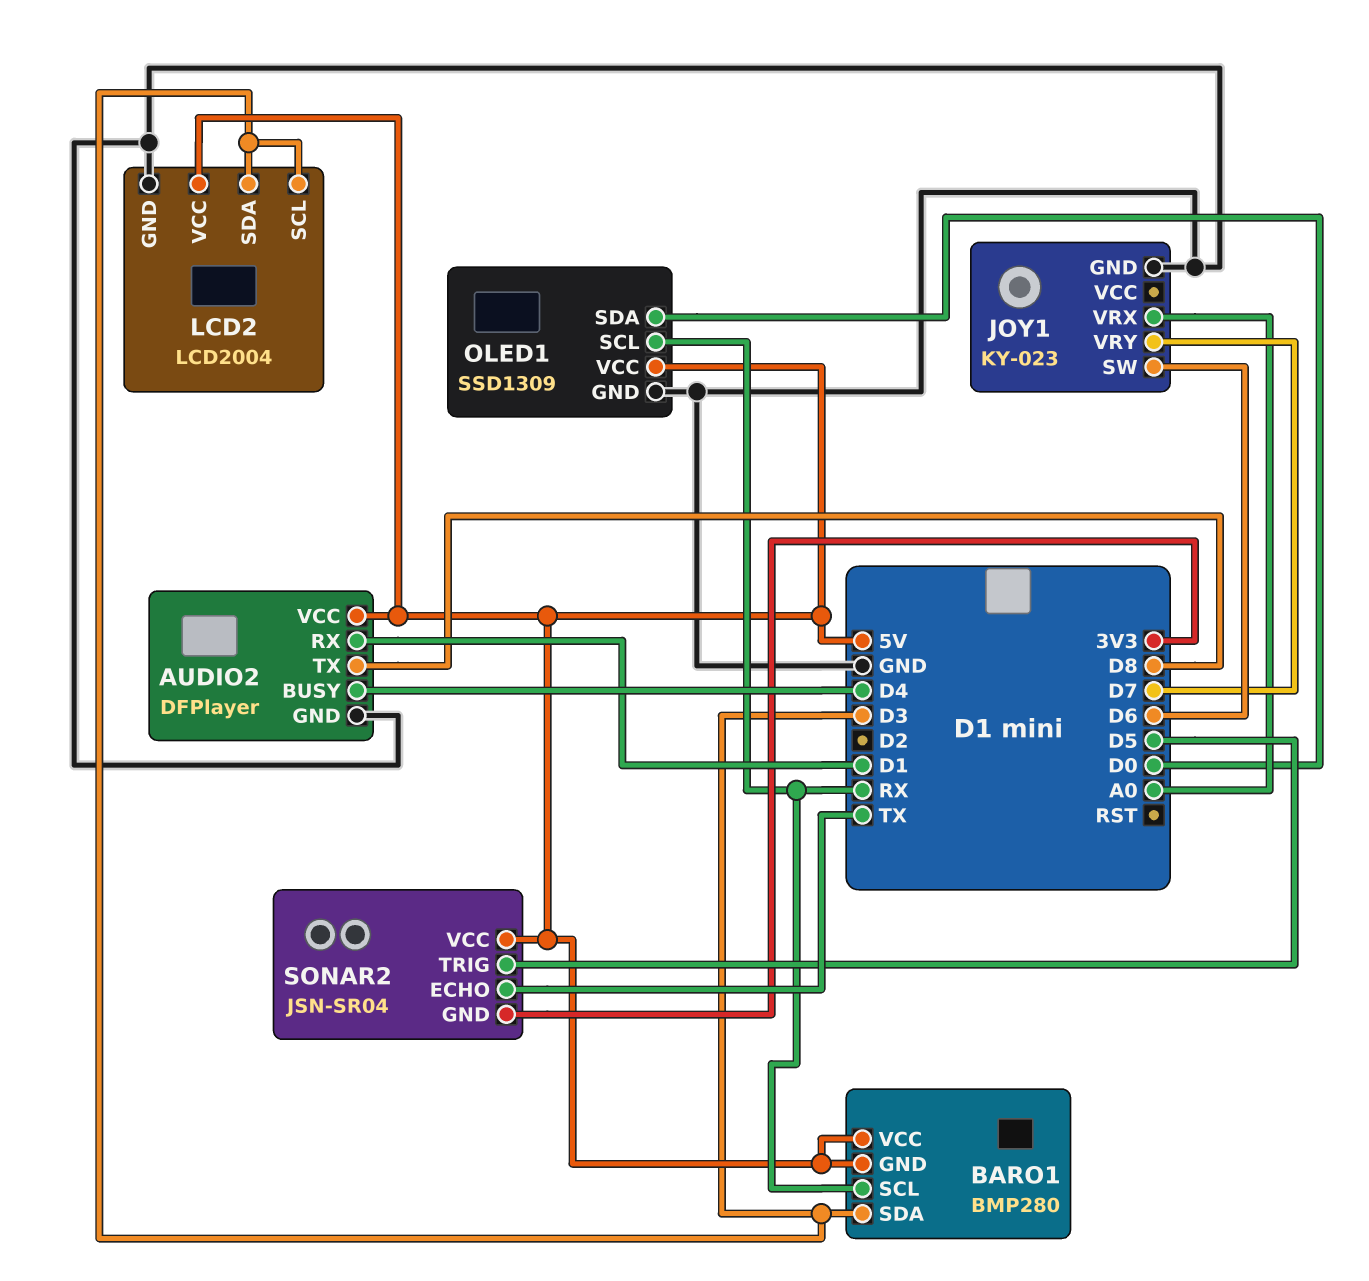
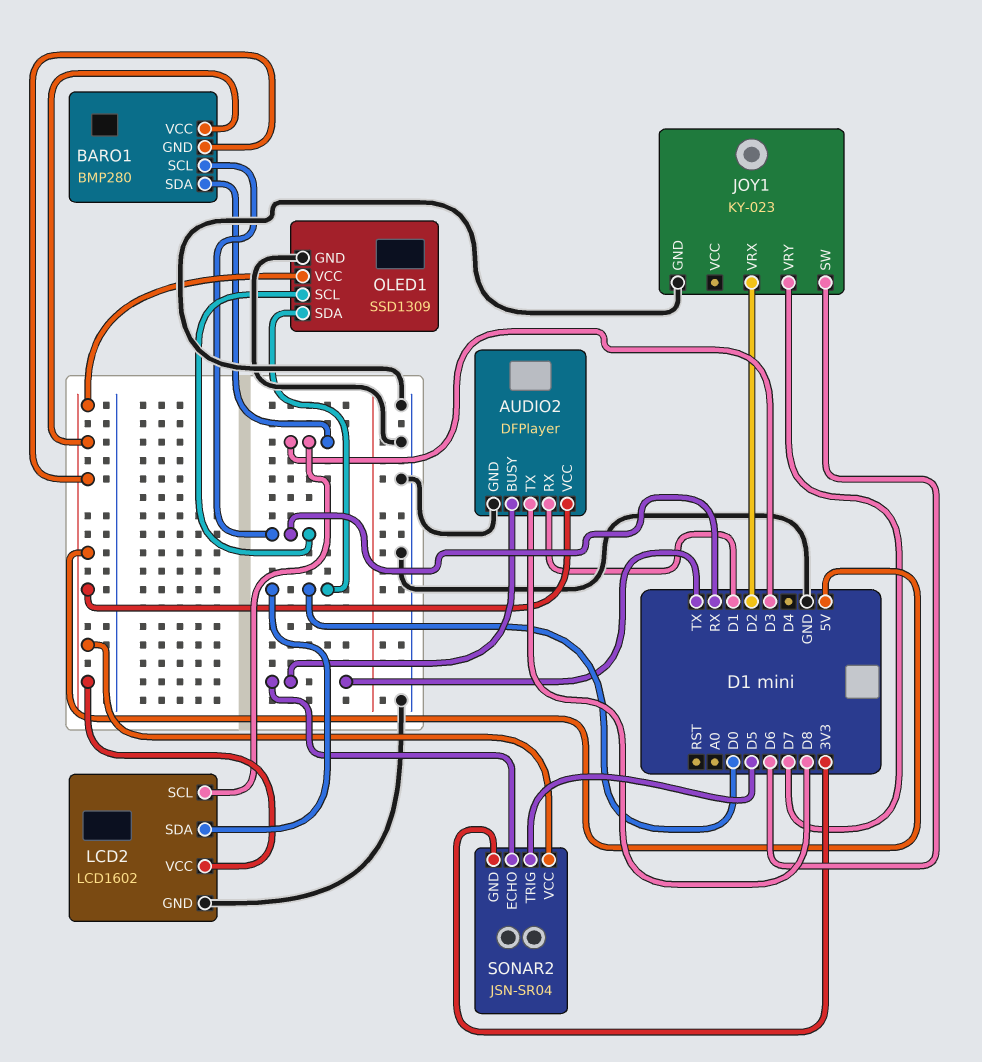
AUDIO2 pin BUSY: D4 -> TX
JOY1 pin VRX: A0 -> D2
LCD2: LCD2004 -> LCD1602
LCD2 pin SDA: D3 -> D0

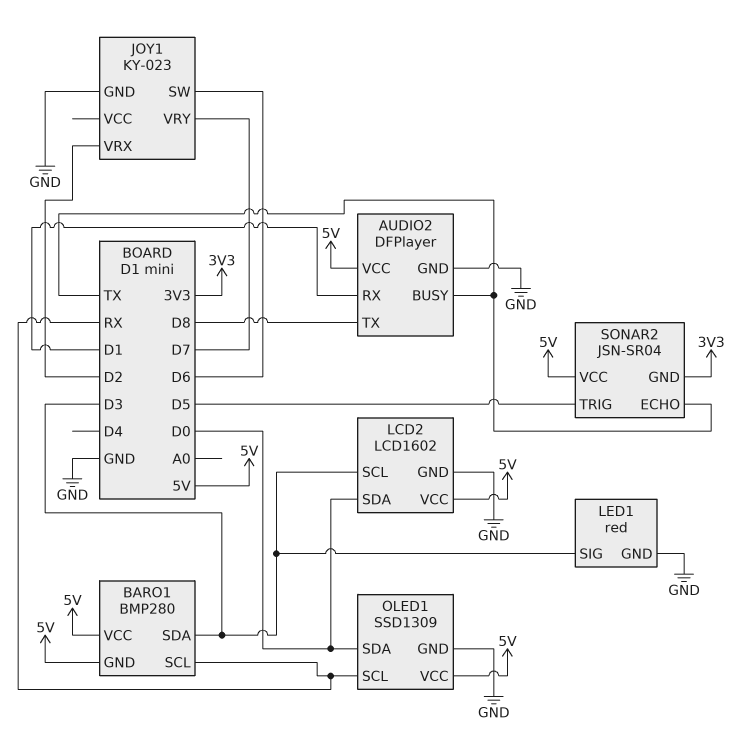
LED1: none -> red
LED1 pin GND: none -> GND
LED1 pin SIG: none -> D3

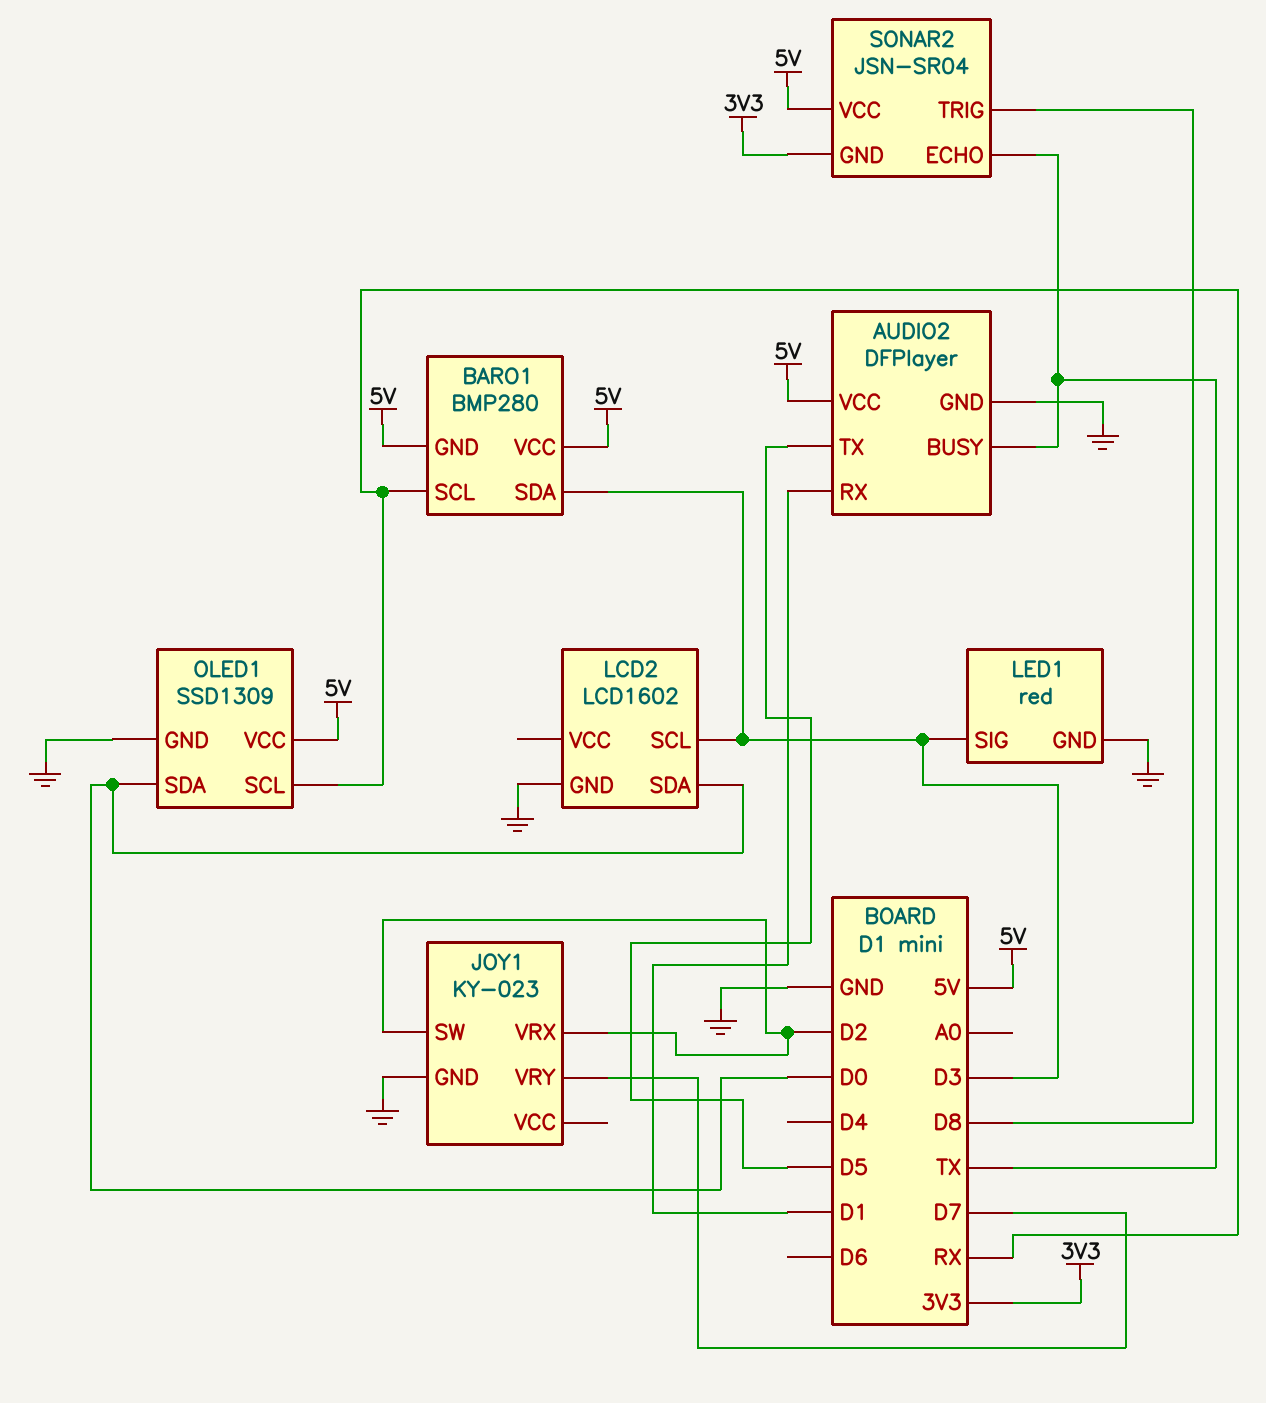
AUDIO2 pin TX: D8 -> D5
JOY1 pin SW: D6 -> D2
LCD2 pin VCC: 5V -> none
SONAR2 pin TRIG: D5 -> D8

